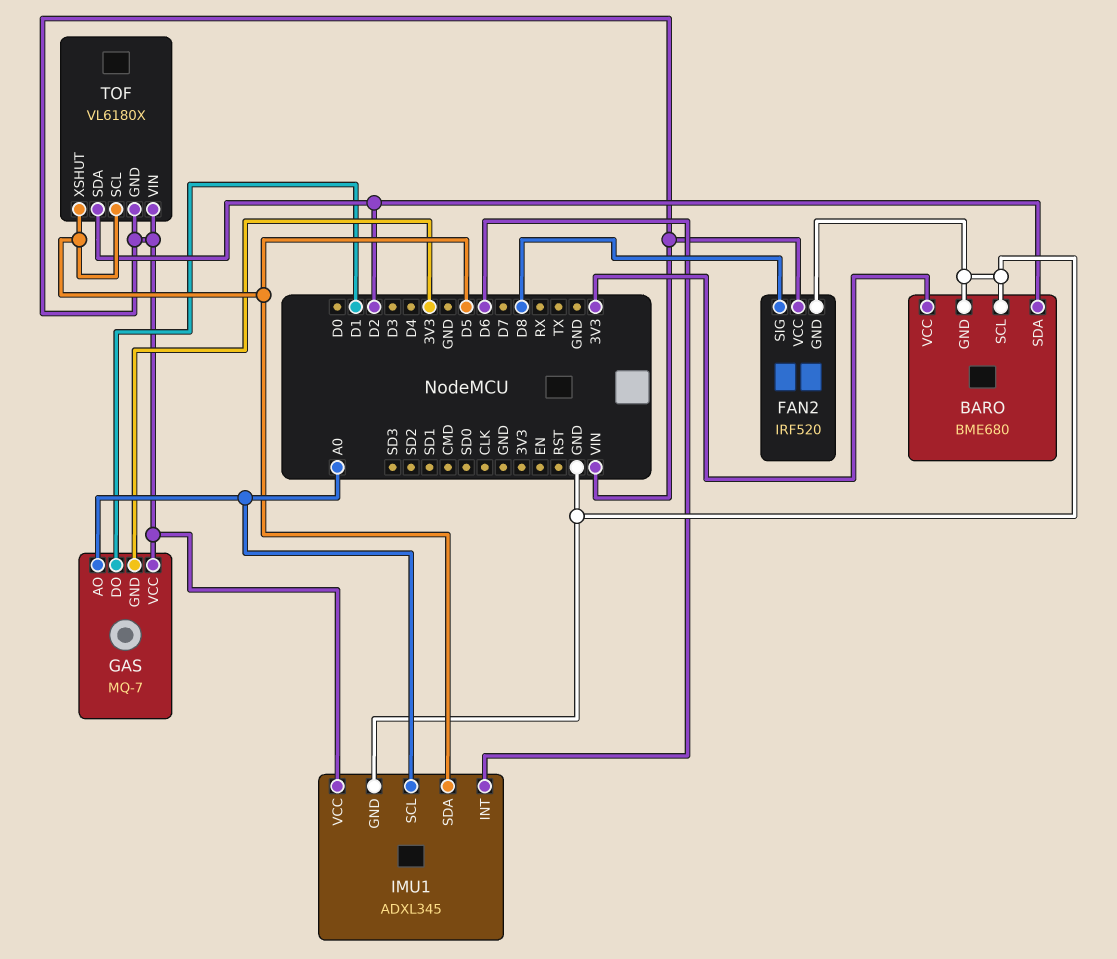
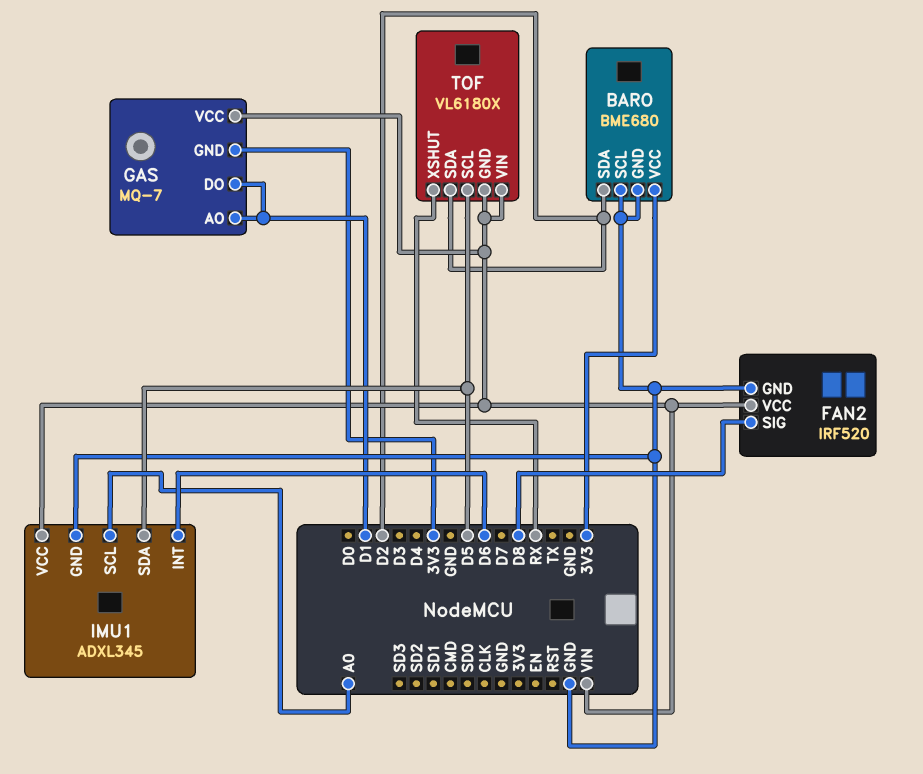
GAS pin AO: A0 -> D1
TOF pin XSHUT: D5 -> RX

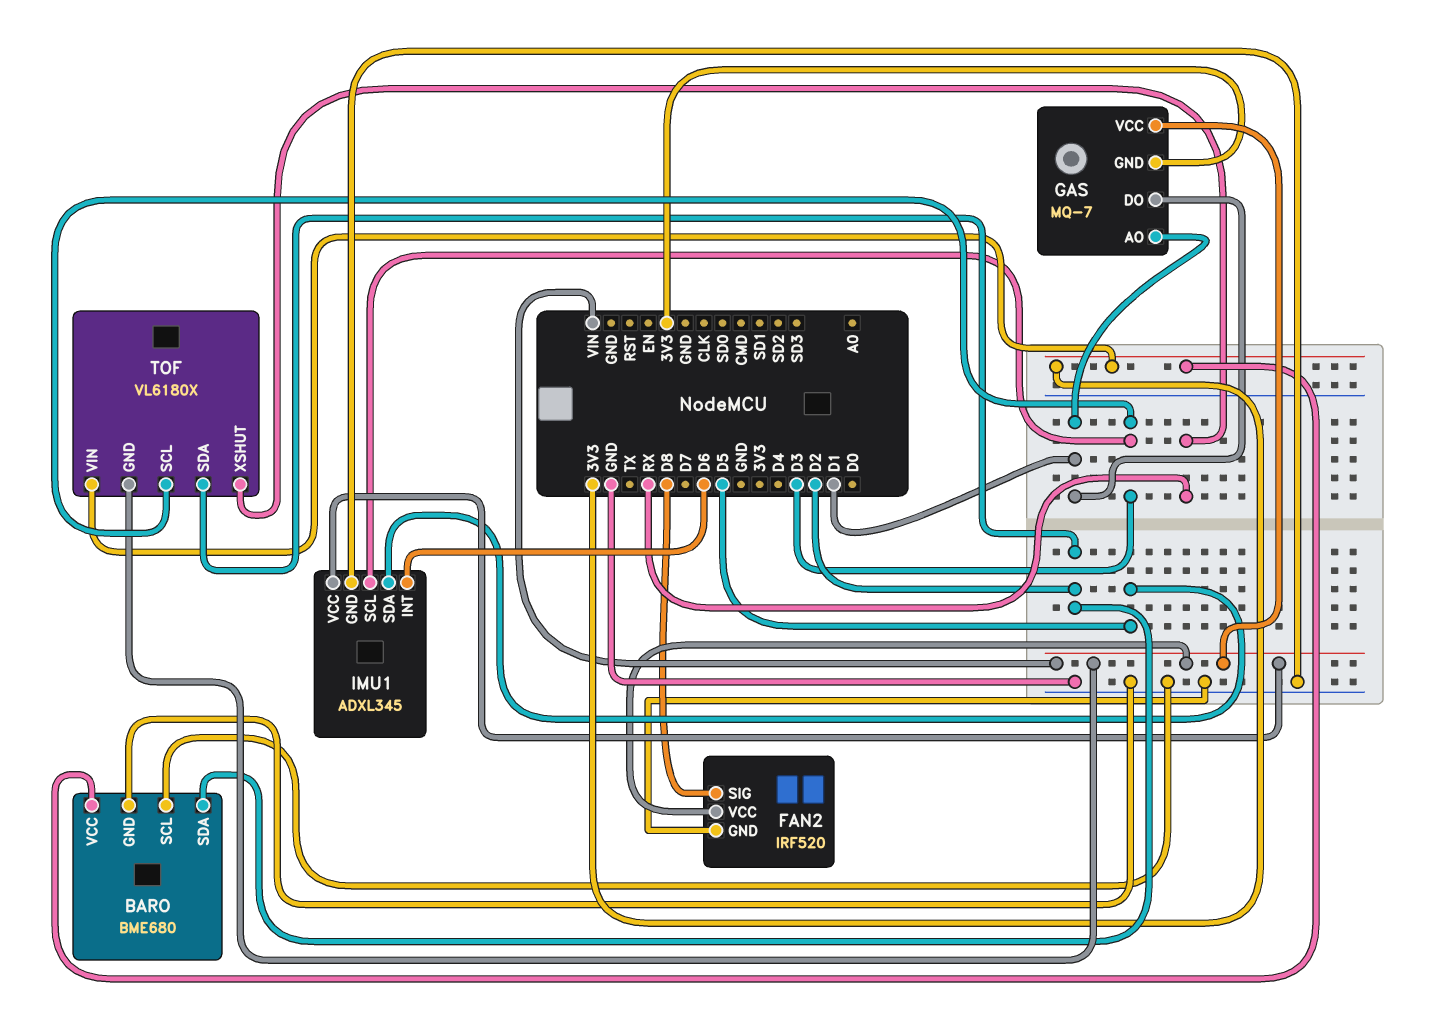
IMU1 pin SCL: A0 -> D3
TOF pin SCL: D5 -> D3
TOF pin VIN: VIN -> 3V3

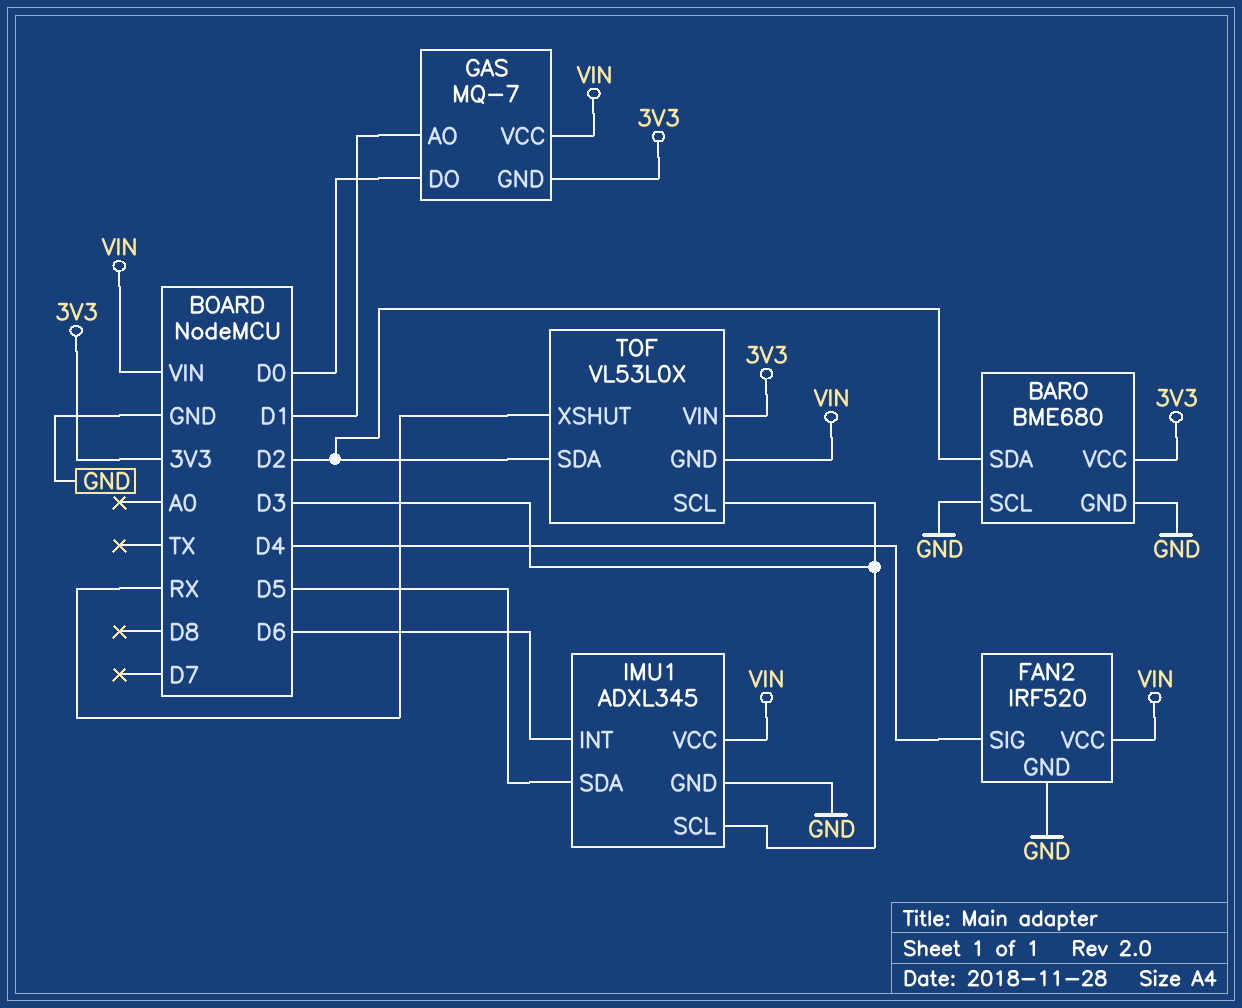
FAN2 pin SIG: D8 -> D4
GAS pin DO: D1 -> D0
TOF: VL6180X -> VL53L0X

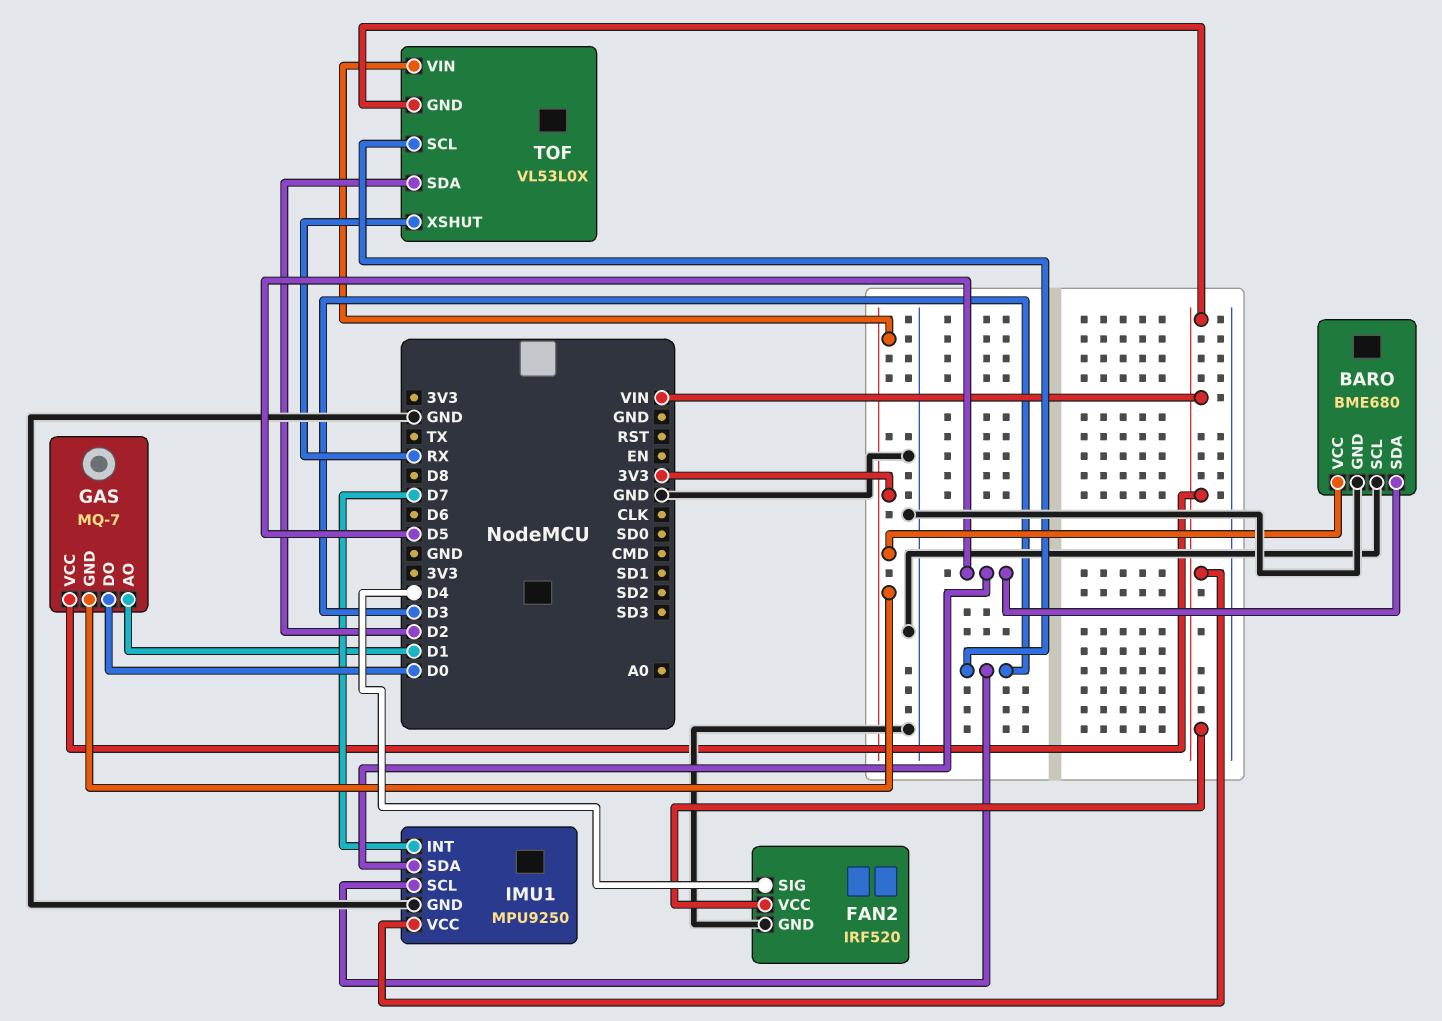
BARO pin SDA: D2 -> D5
IMU1: ADXL345 -> MPU9250
IMU1 pin INT: D6 -> D7

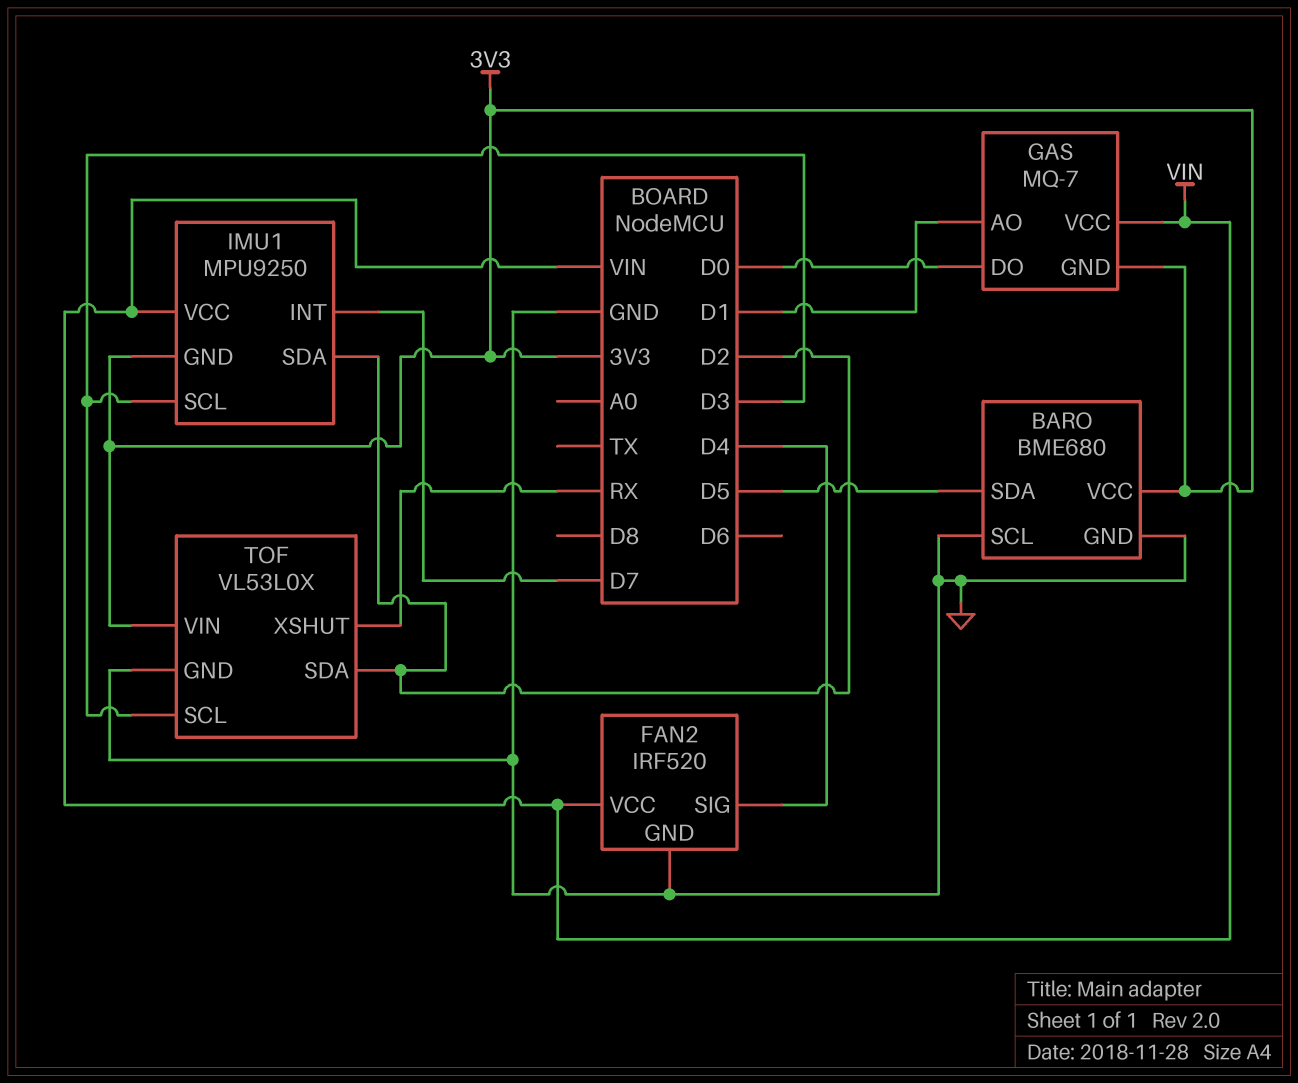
IMU1 pin GND: GND -> 3V3
IMU1 pin SDA: D5 -> D2
TOF pin GND: VIN -> GND

